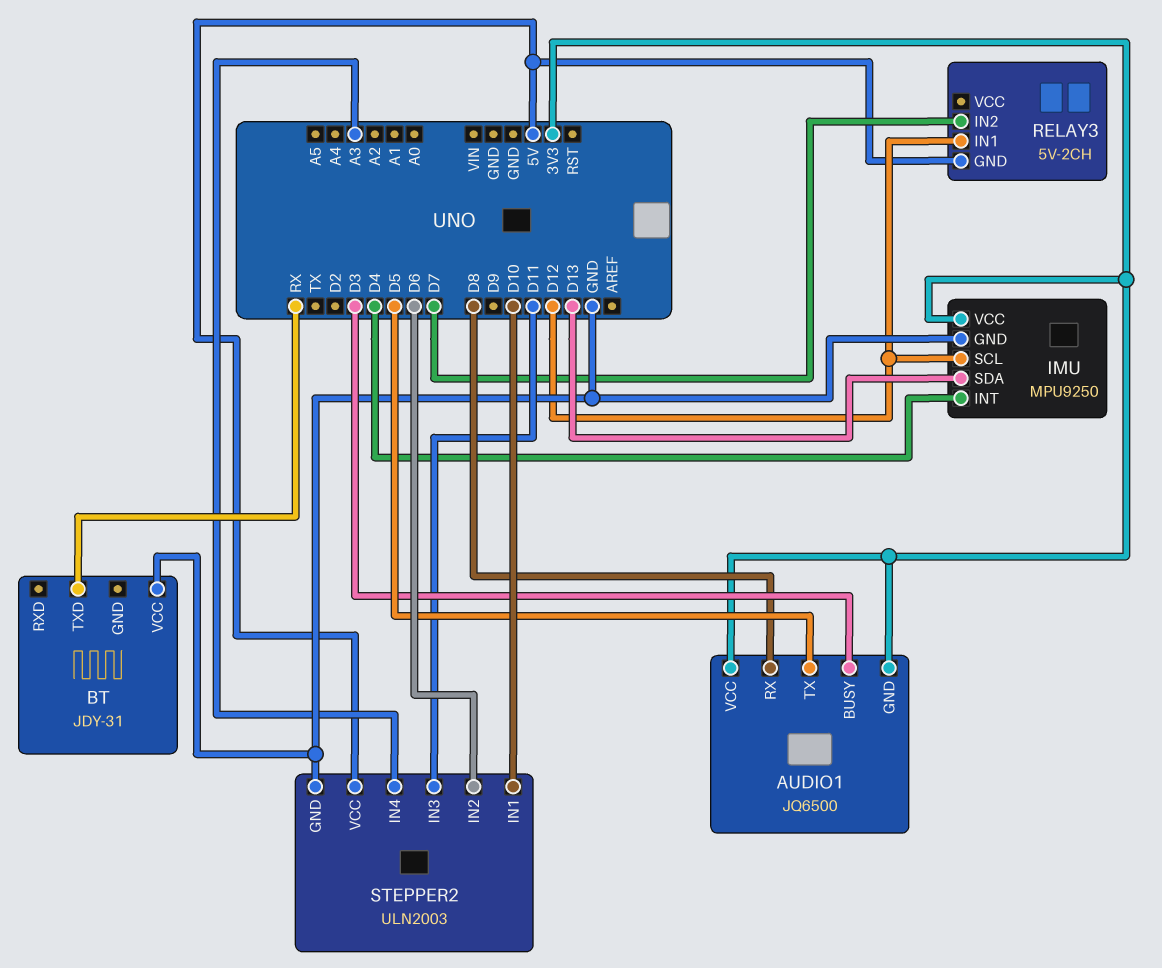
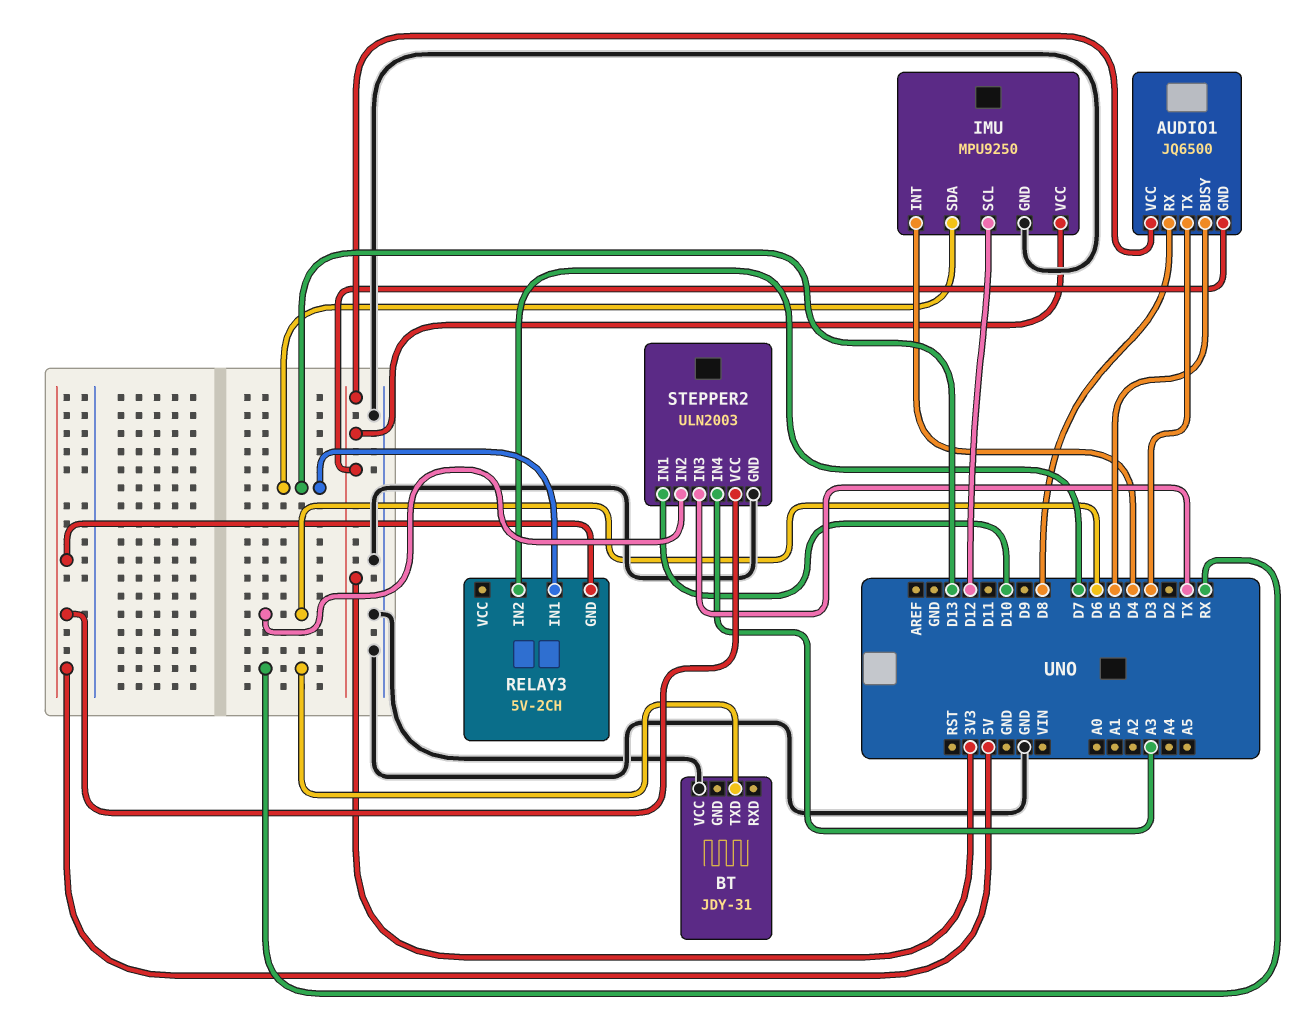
AUDIO1 pin BUSY: D3 -> D5
AUDIO1 pin TX: D5 -> D3
RELAY3 pin IN1: D12 -> D13
STEPPER2 pin IN3: D11 -> TX

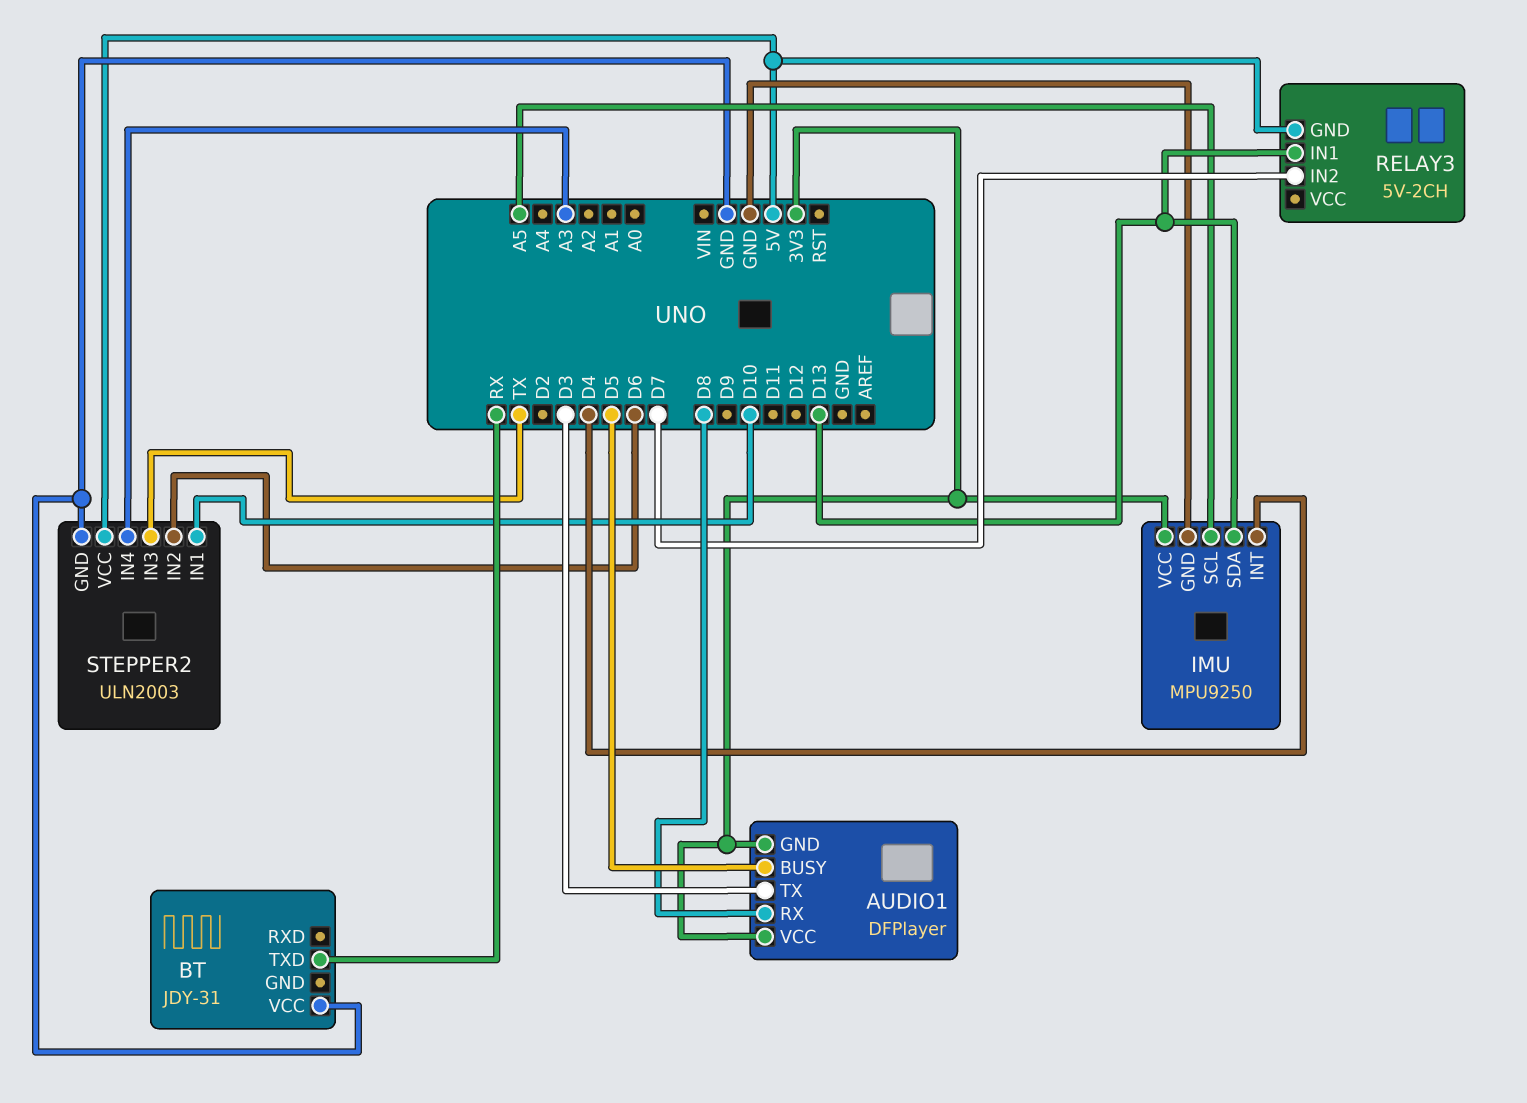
AUDIO1: JQ6500 -> DFPlayer
IMU pin SCL: D12 -> A5

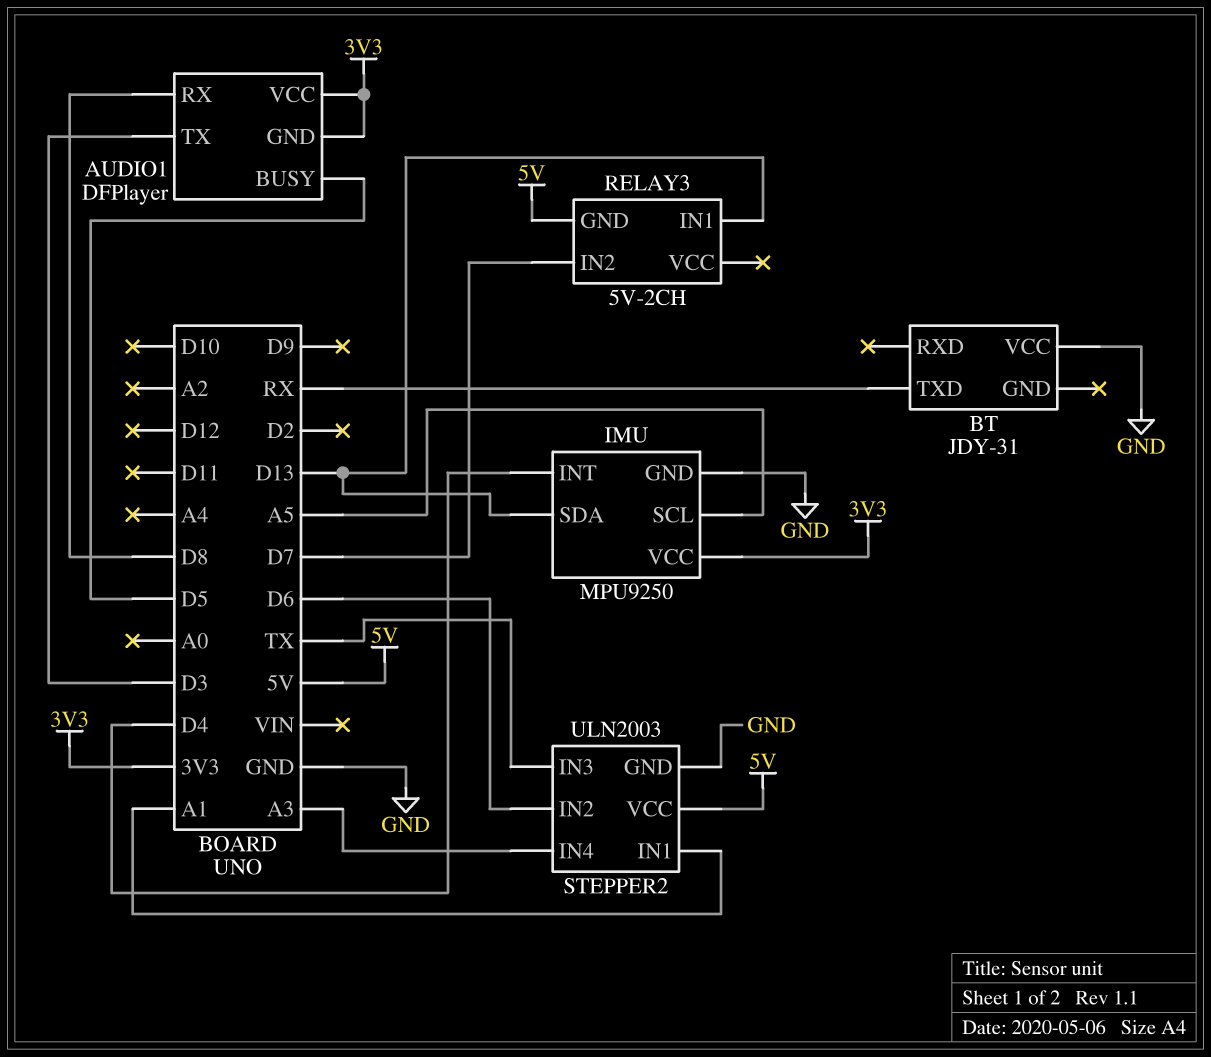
STEPPER2 pin IN1: D10 -> A1

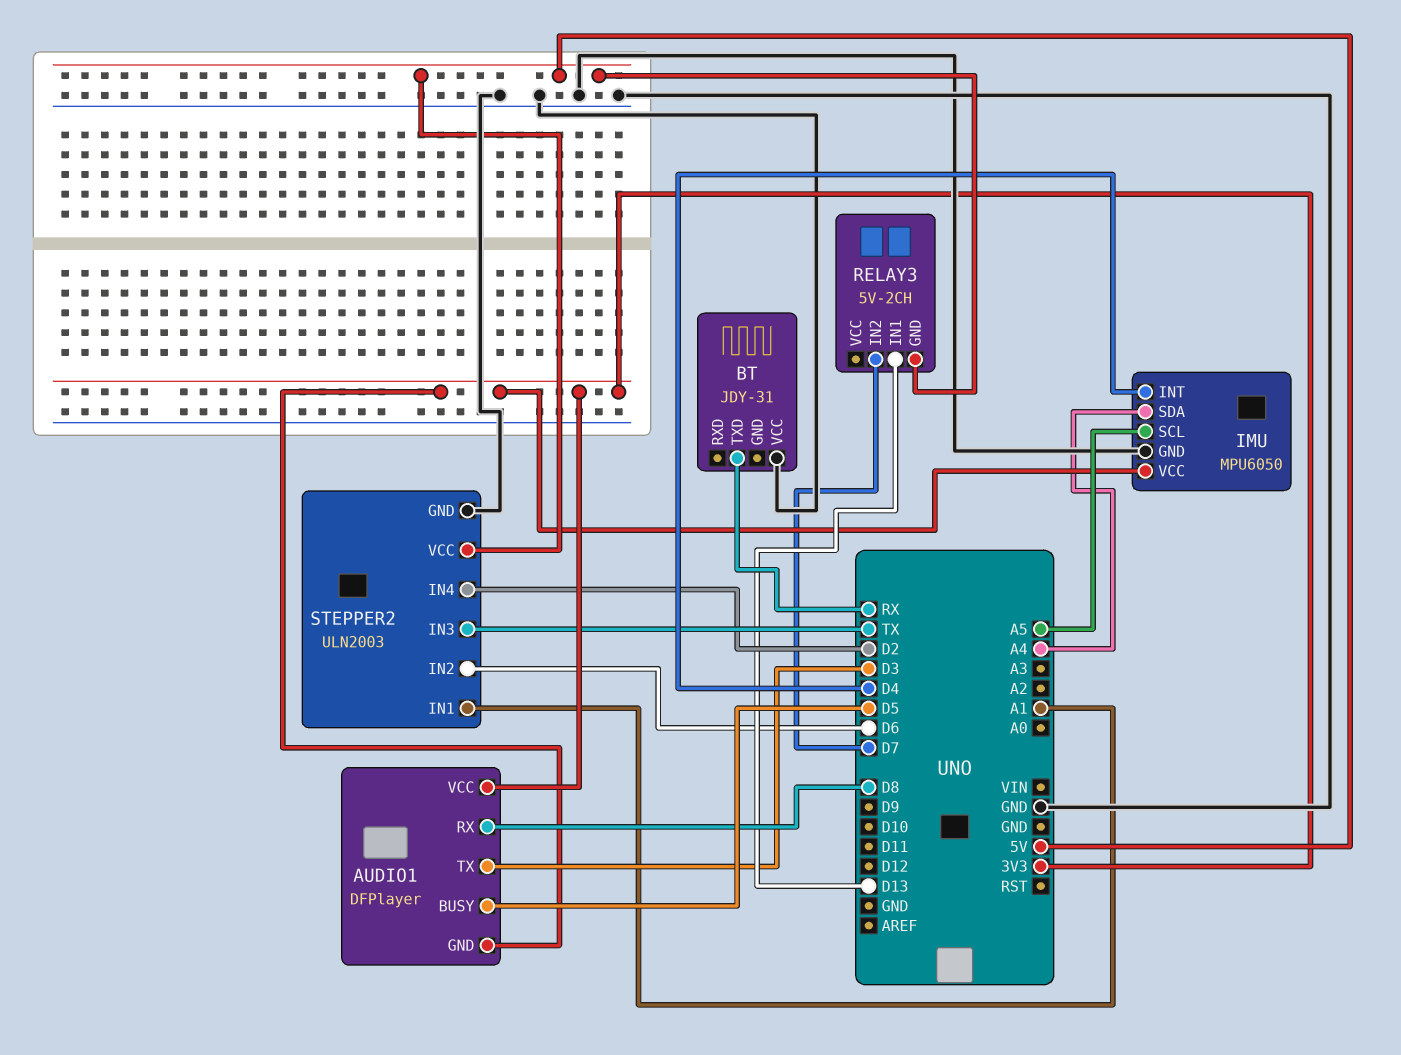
IMU: MPU9250 -> MPU6050
IMU pin SDA: D13 -> A4
STEPPER2 pin IN4: A3 -> D2

